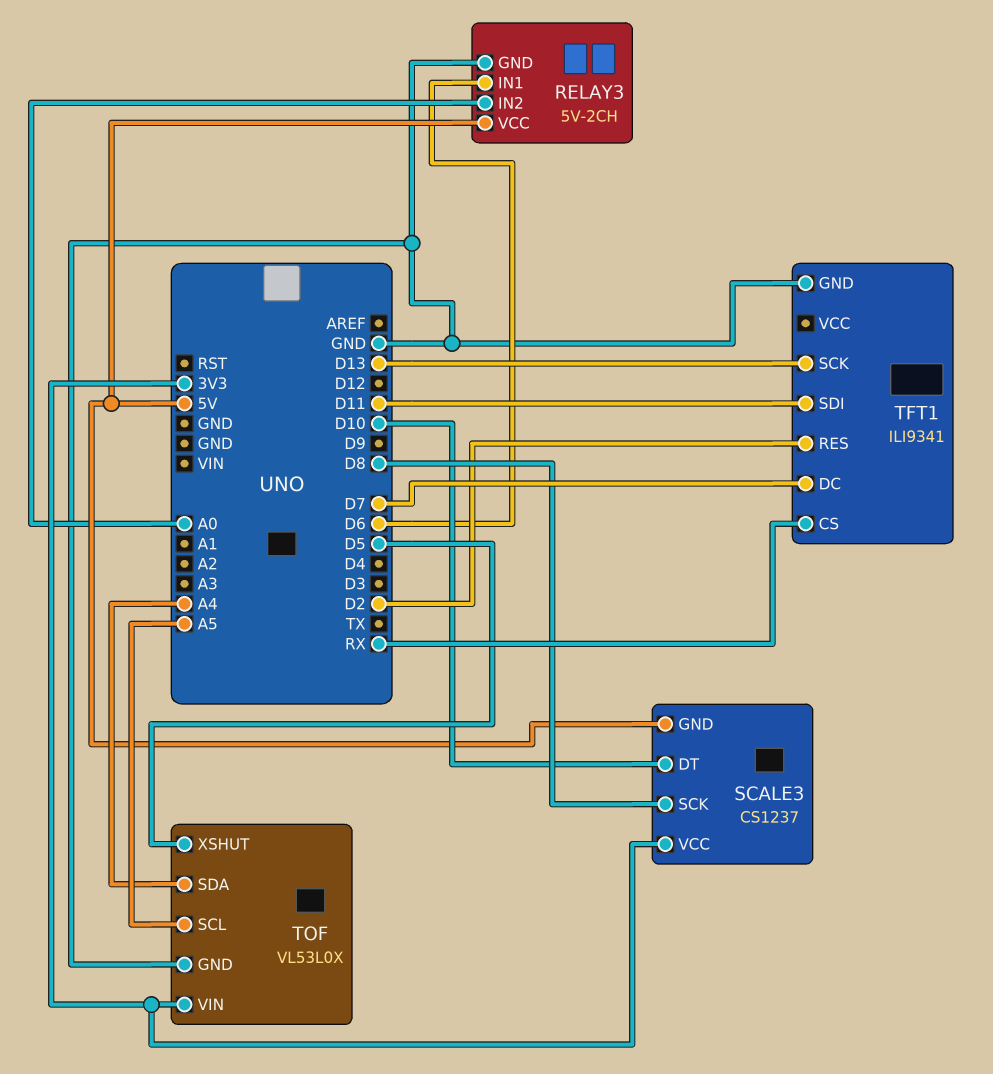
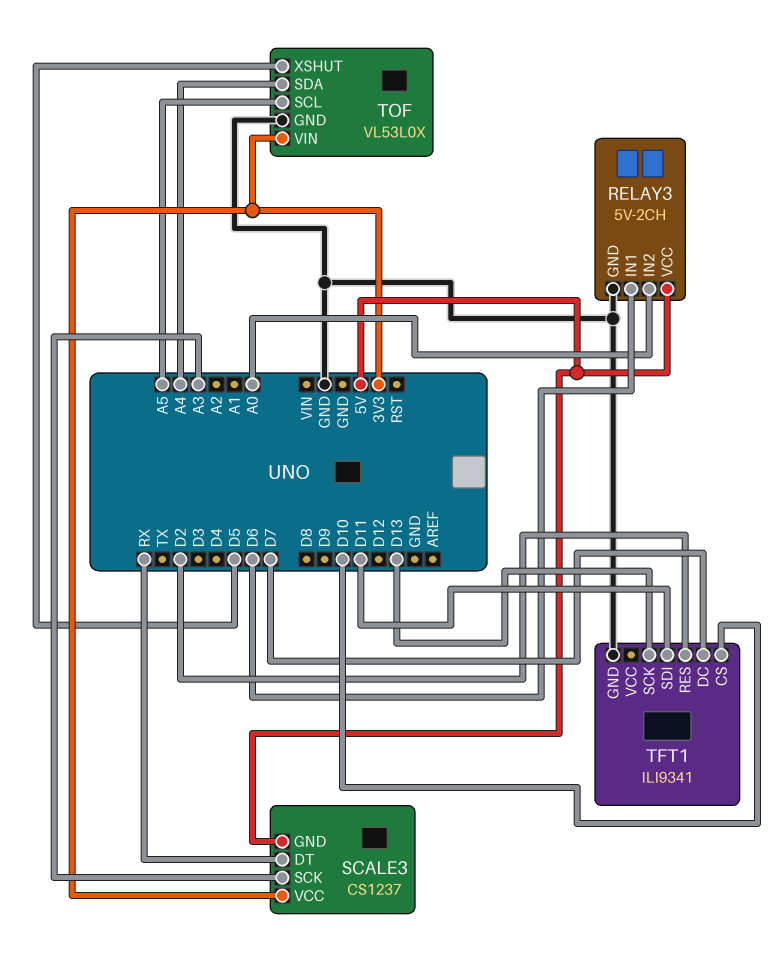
SCALE3 pin DT: D10 -> RX
SCALE3 pin SCK: D8 -> A3
TFT1 pin CS: RX -> D10

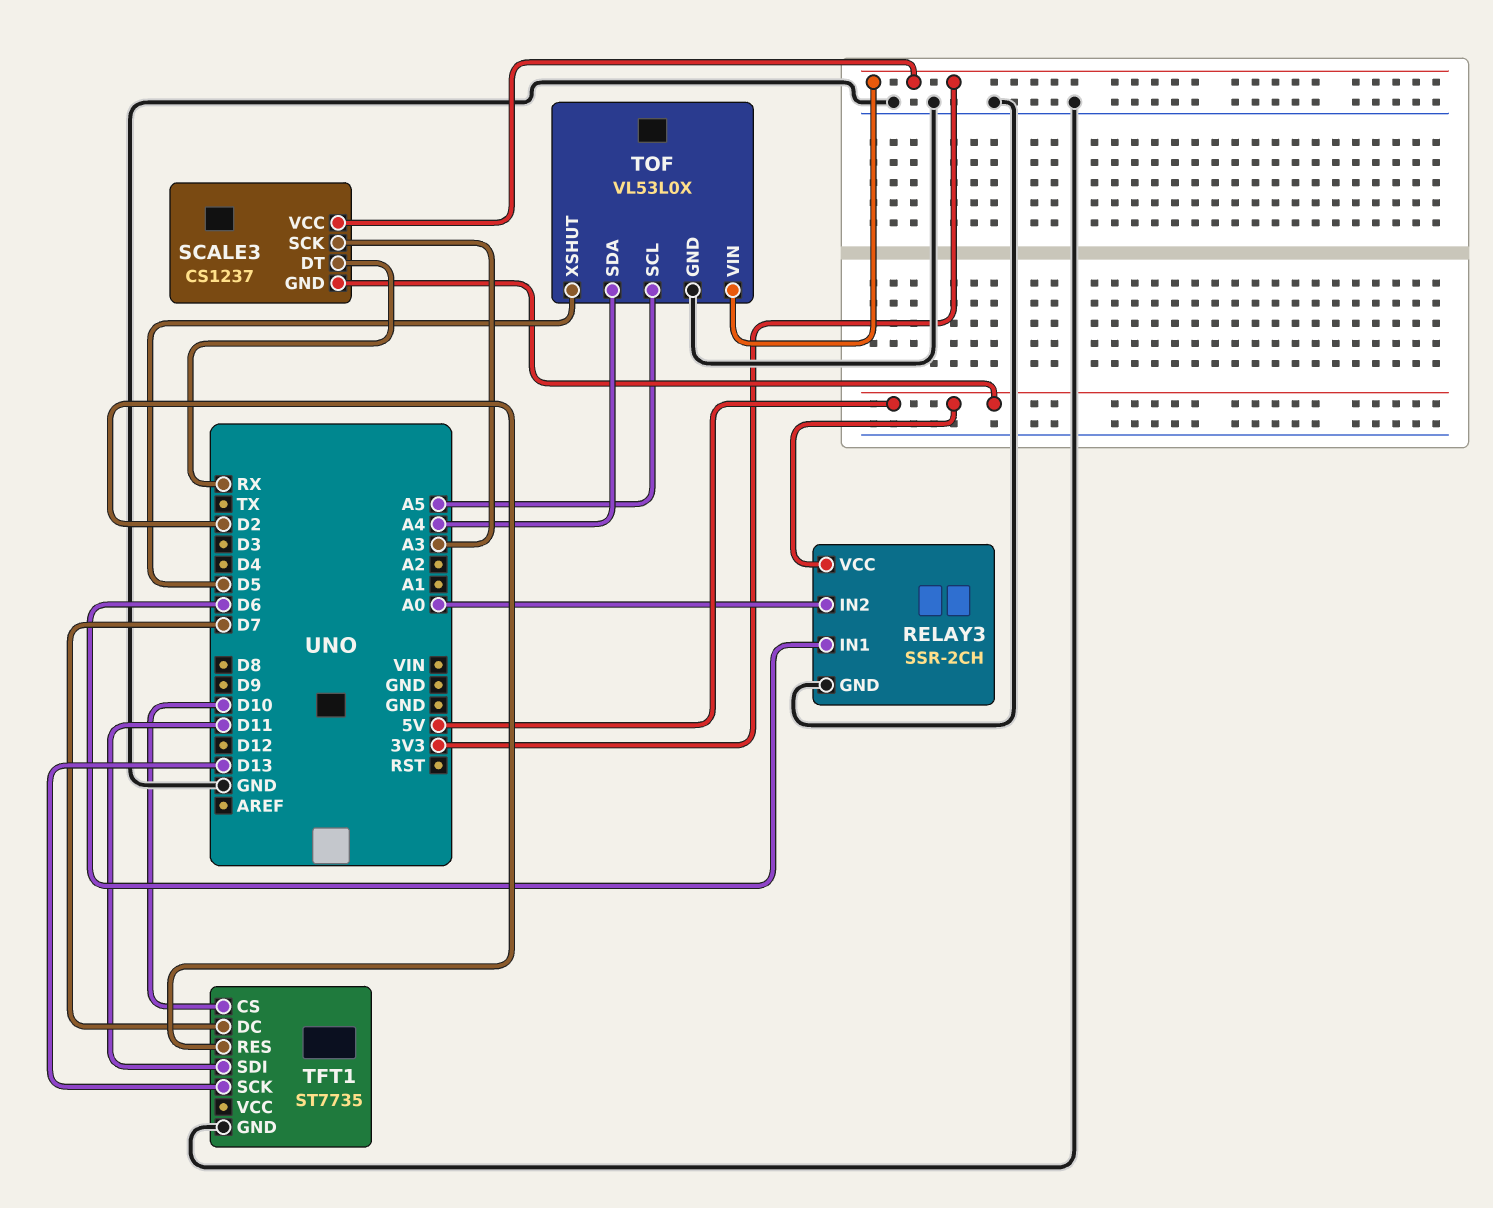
RELAY3: 5V-2CH -> SSR-2CH
TFT1: ILI9341 -> ST7735

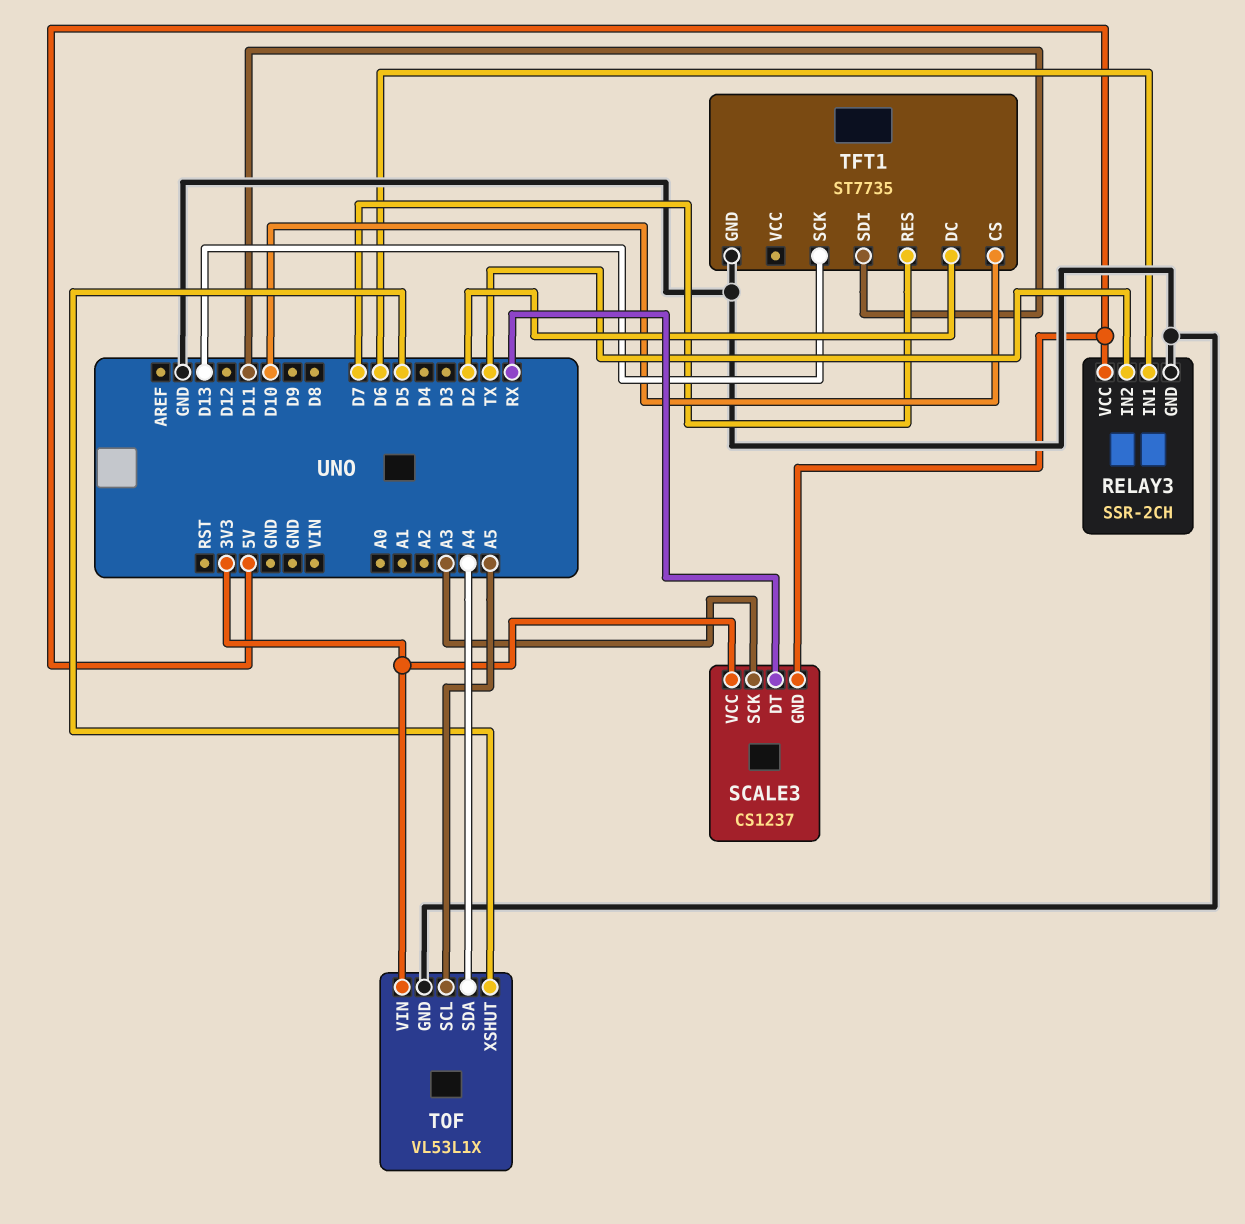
RELAY3 pin IN2: A0 -> TX
TFT1 pin DC: D7 -> D2
TFT1 pin RES: D2 -> D7
TOF: VL53L0X -> VL53L1X

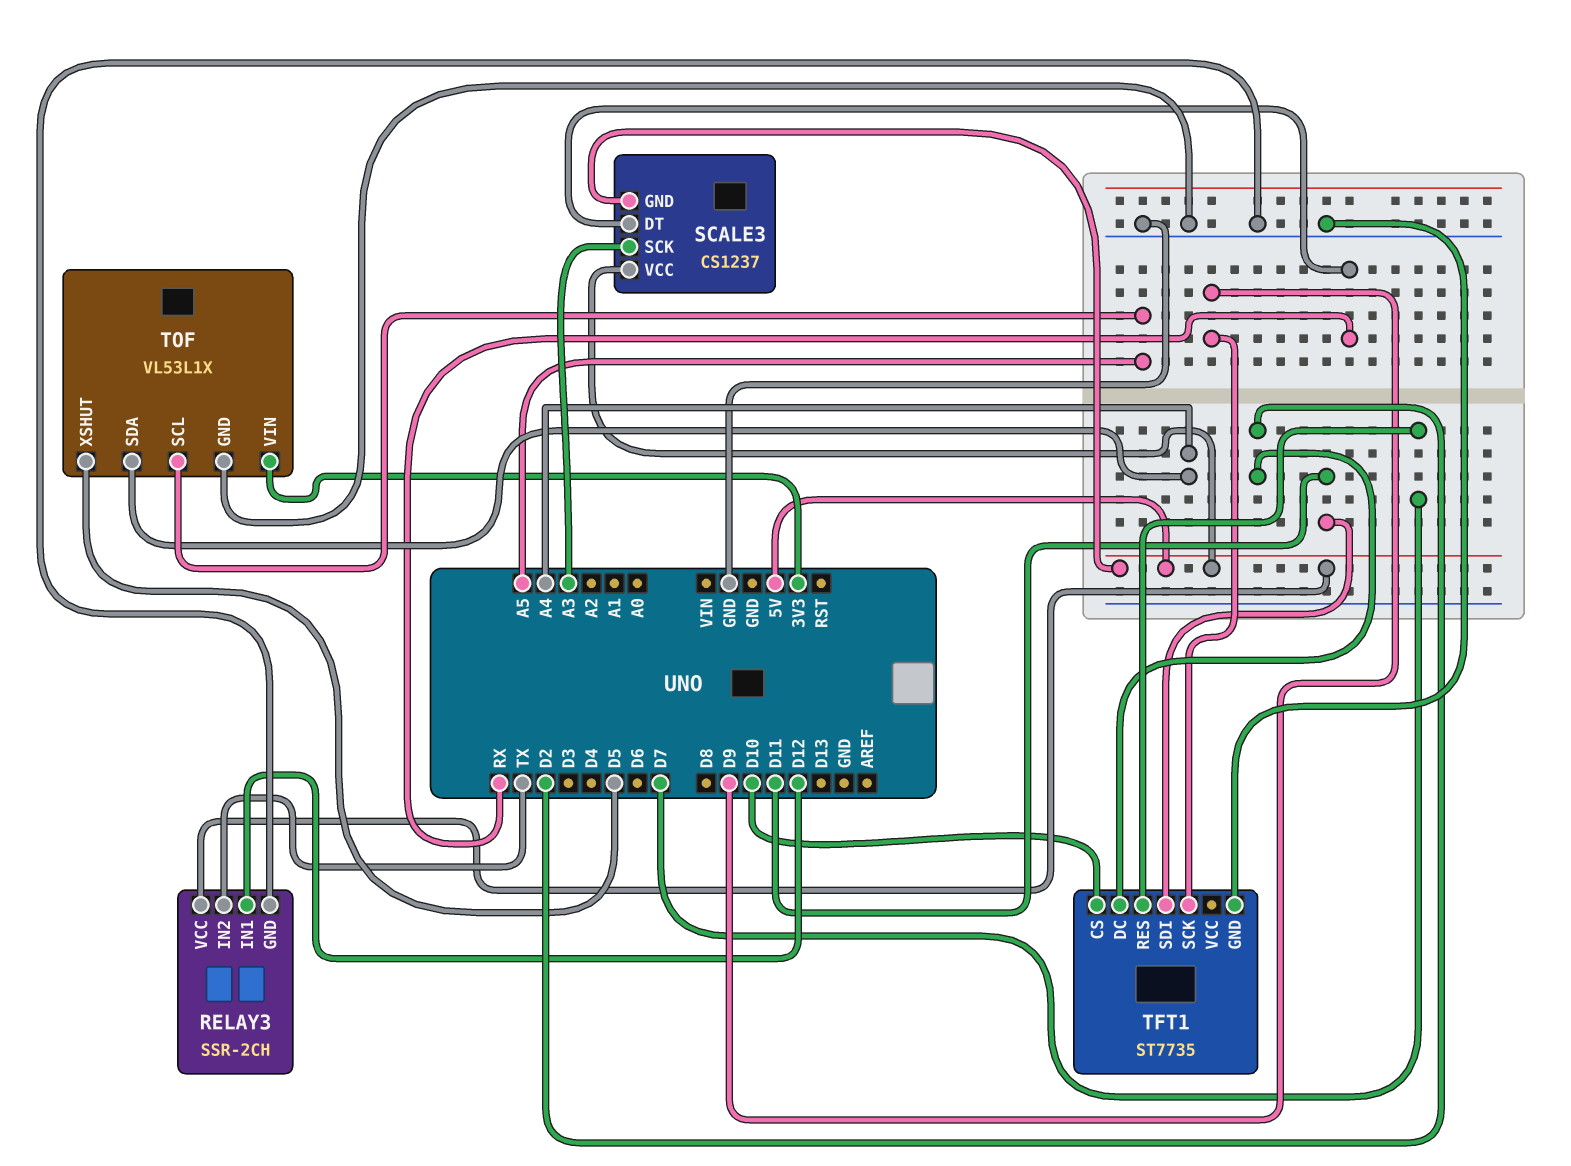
RELAY3 pin IN1: D6 -> D12
SCALE3 pin VCC: 3V3 -> 5V
TFT1 pin SCK: D13 -> D9

